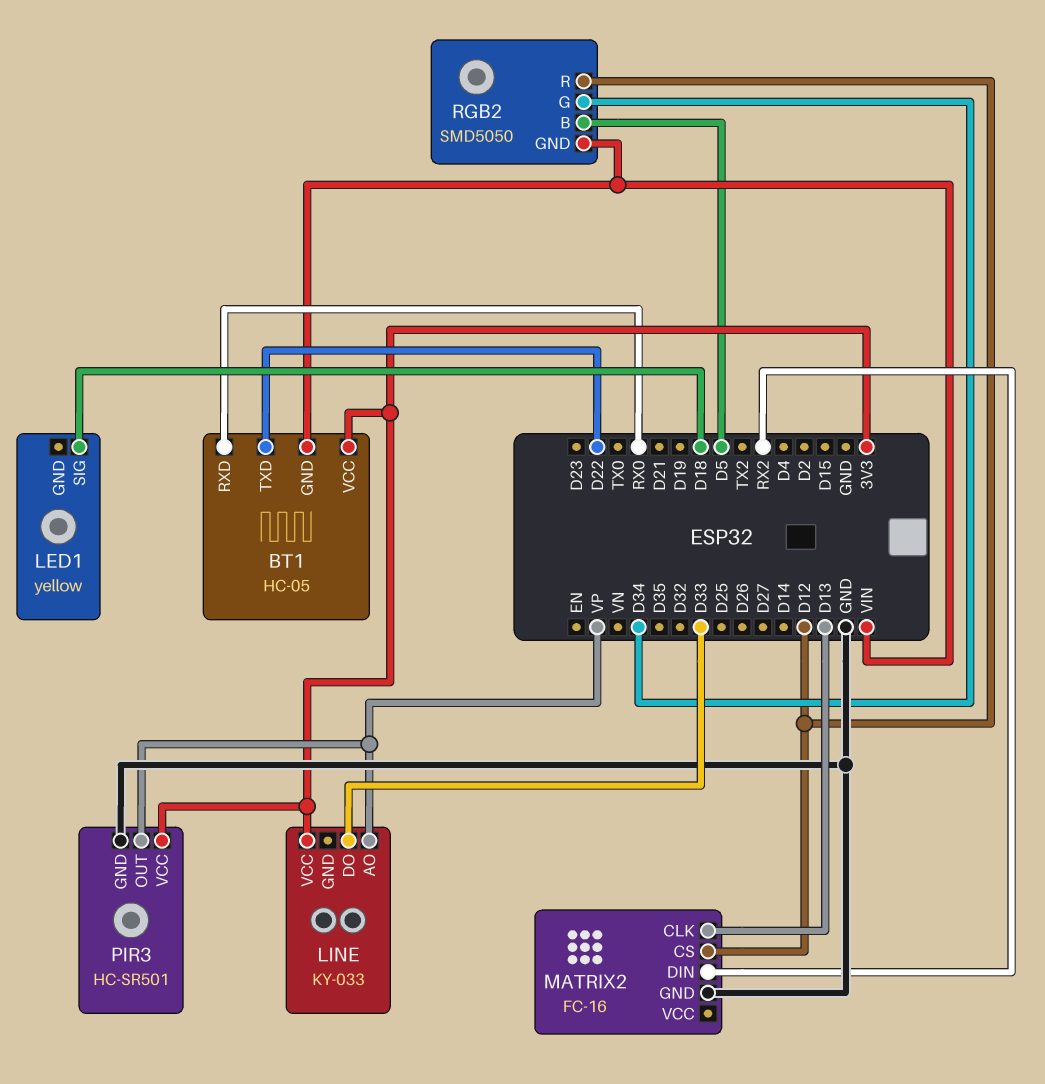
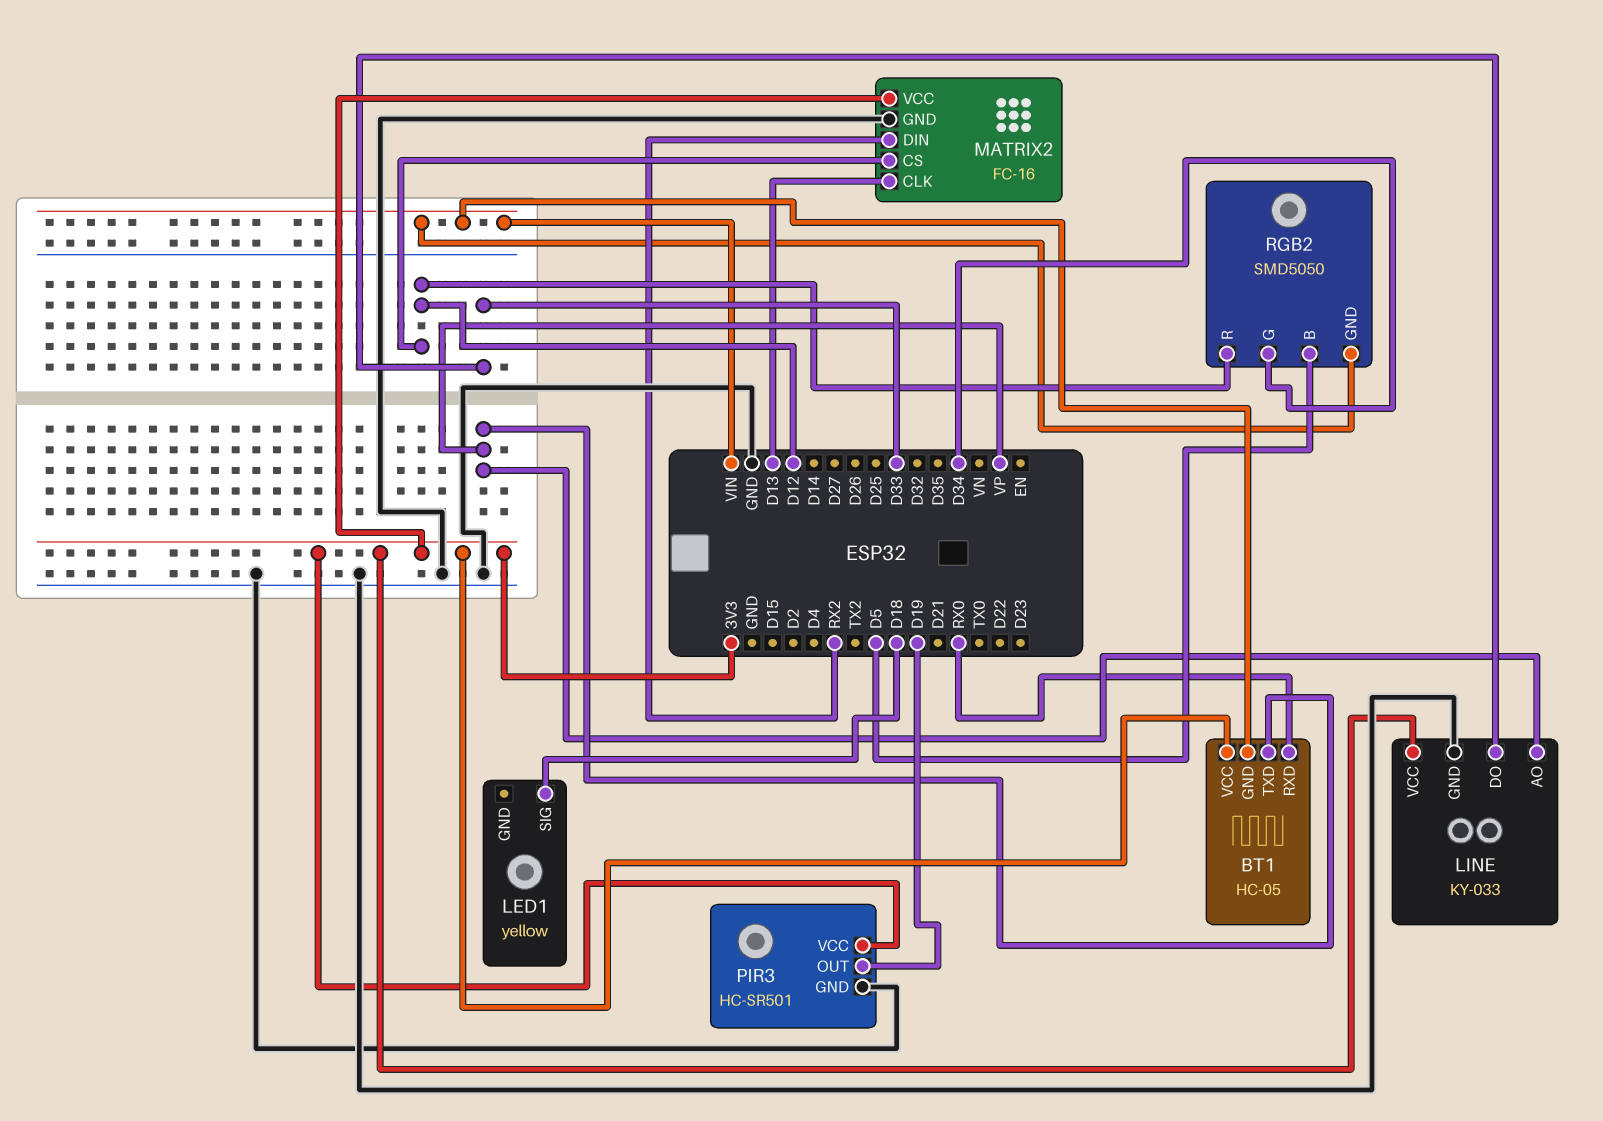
BT1 pin TXD: D22 -> VP
LINE pin GND: none -> GND
MATRIX2 pin VCC: none -> 3V3
PIR3 pin OUT: VP -> D19

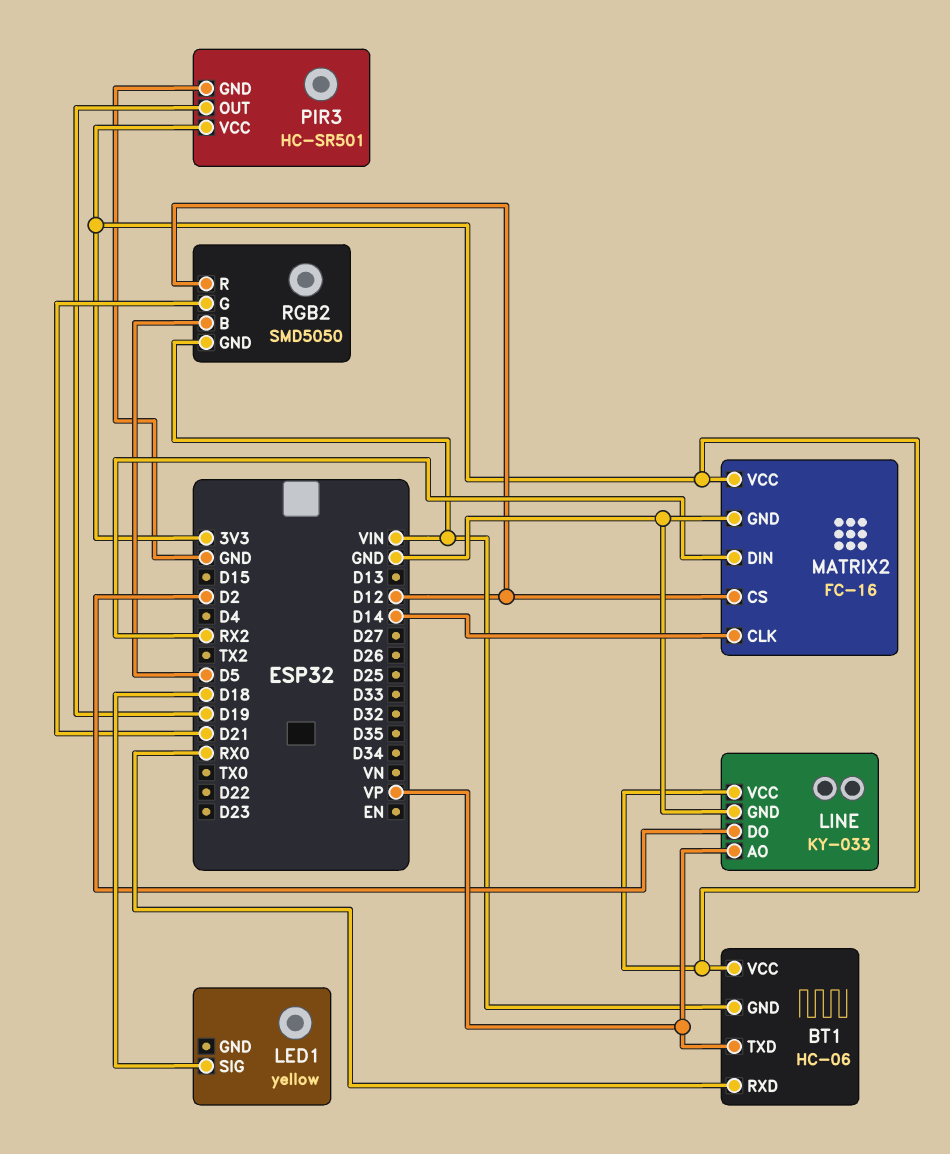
BT1: HC-05 -> HC-06
LINE pin DO: D33 -> D2
MATRIX2 pin CLK: D13 -> D14
RGB2 pin G: D34 -> D21

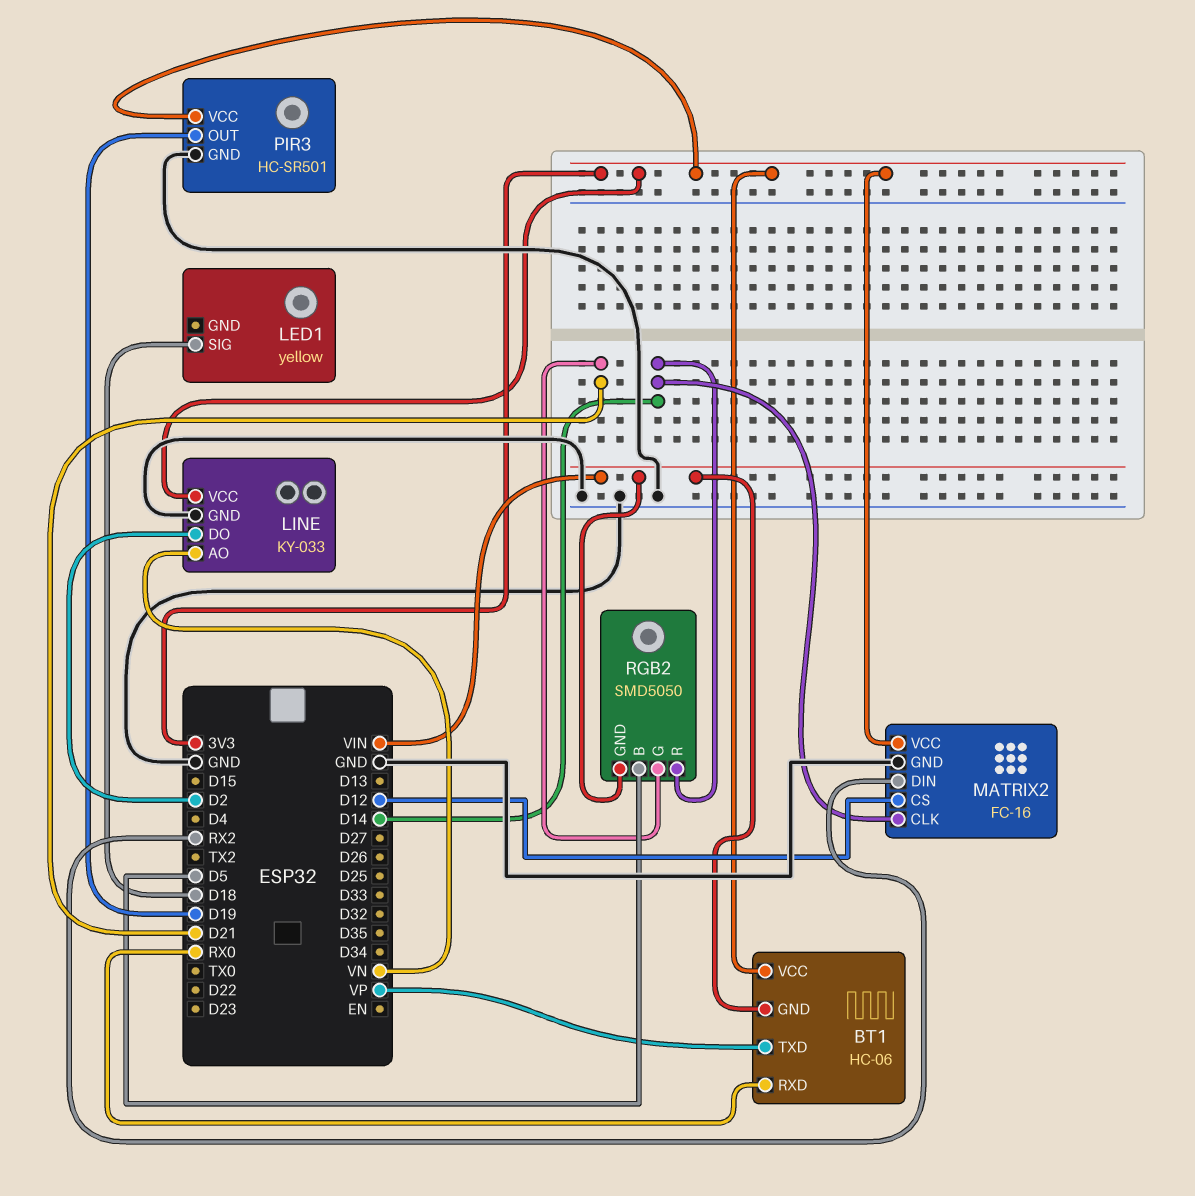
LINE pin AO: VP -> VN
RGB2 pin R: D12 -> D14

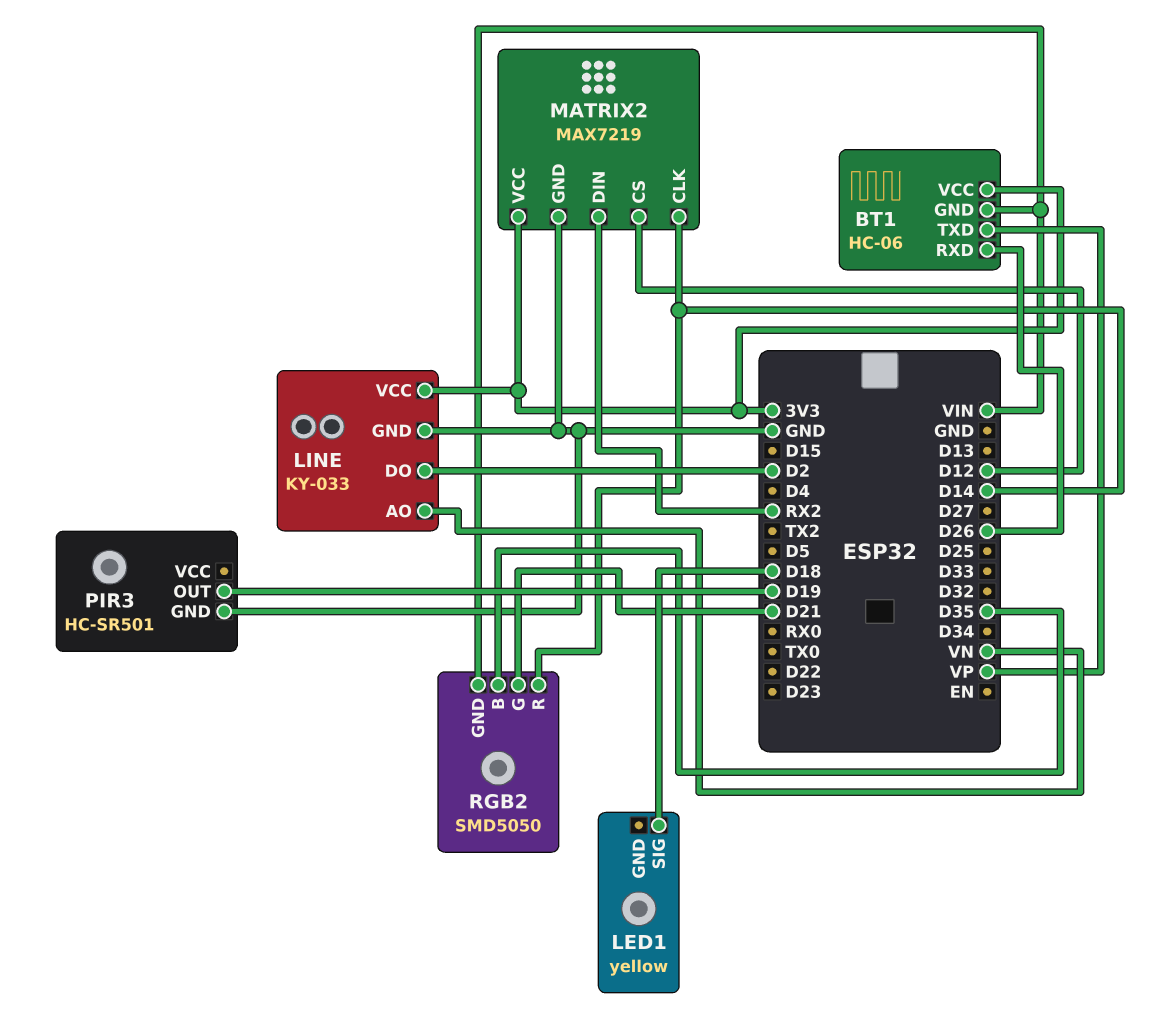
BT1 pin RXD: RX0 -> D26
MATRIX2: FC-16 -> MAX7219
PIR3 pin VCC: 3V3 -> none
RGB2 pin B: D5 -> D35

